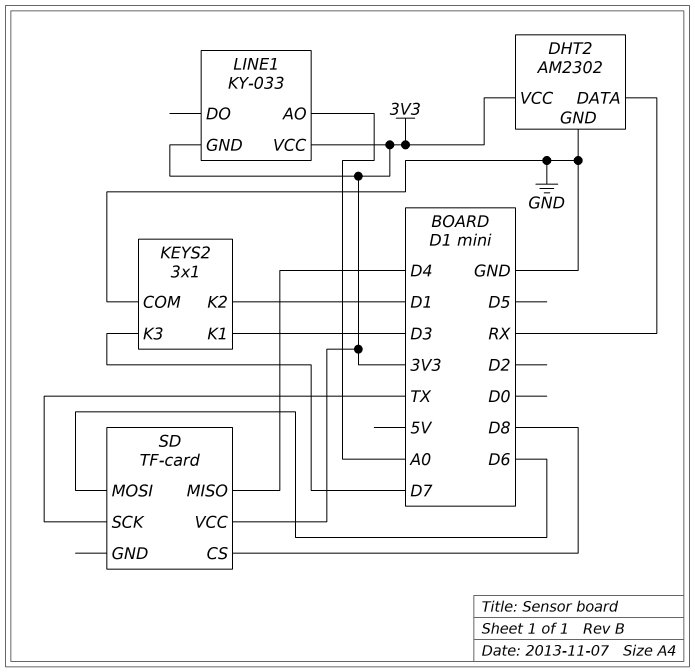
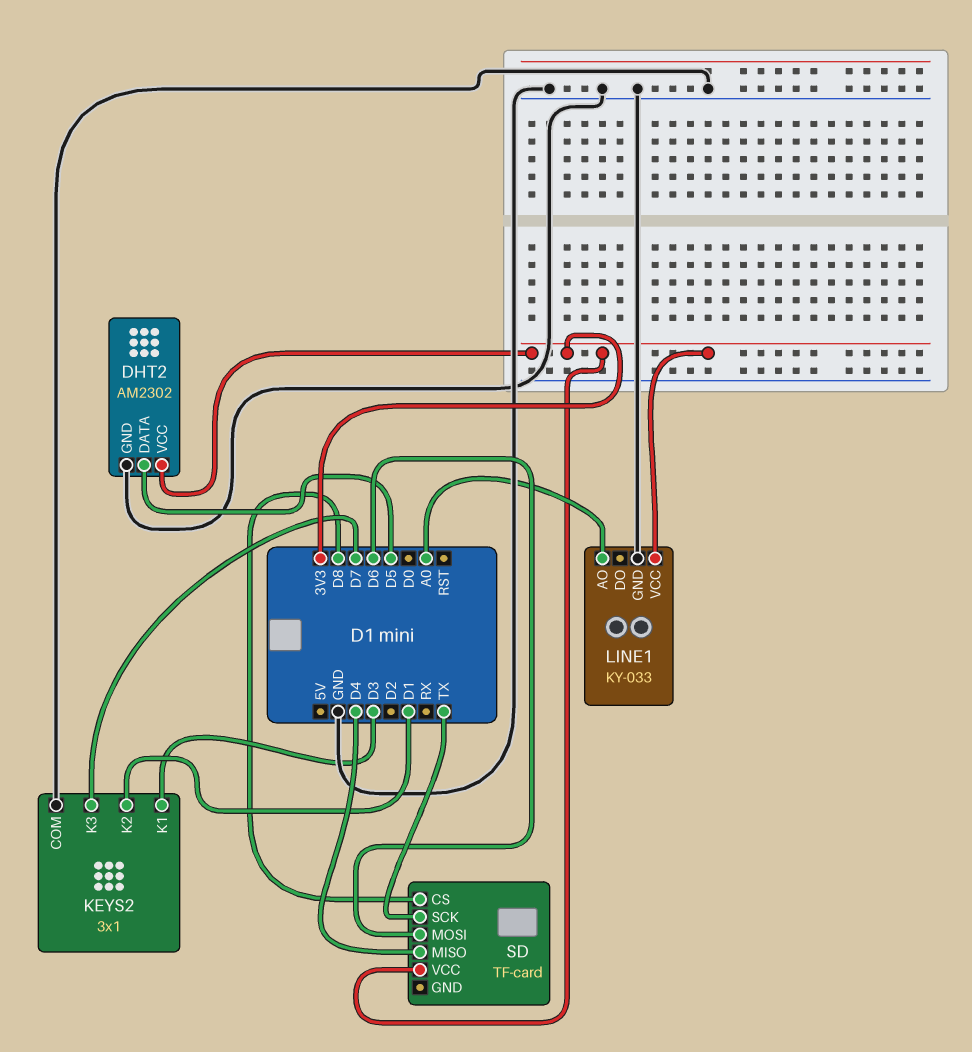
DHT2 pin DATA: RX -> D5
LINE1 pin GND: 3V3 -> GND

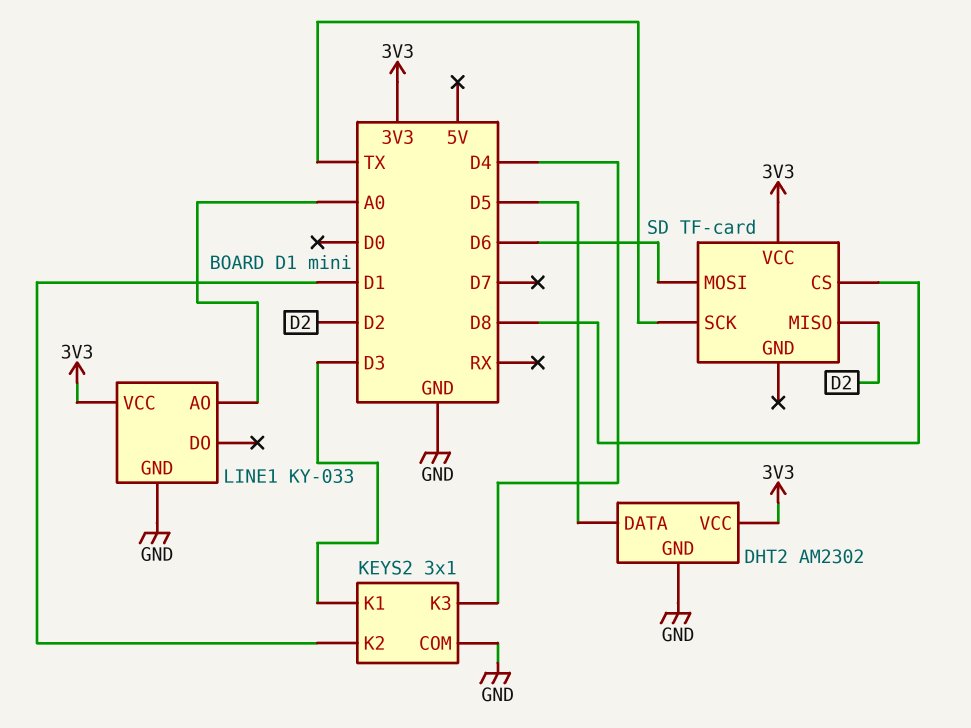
KEYS2 pin K3: D7 -> D4
SD pin MISO: D4 -> D2

